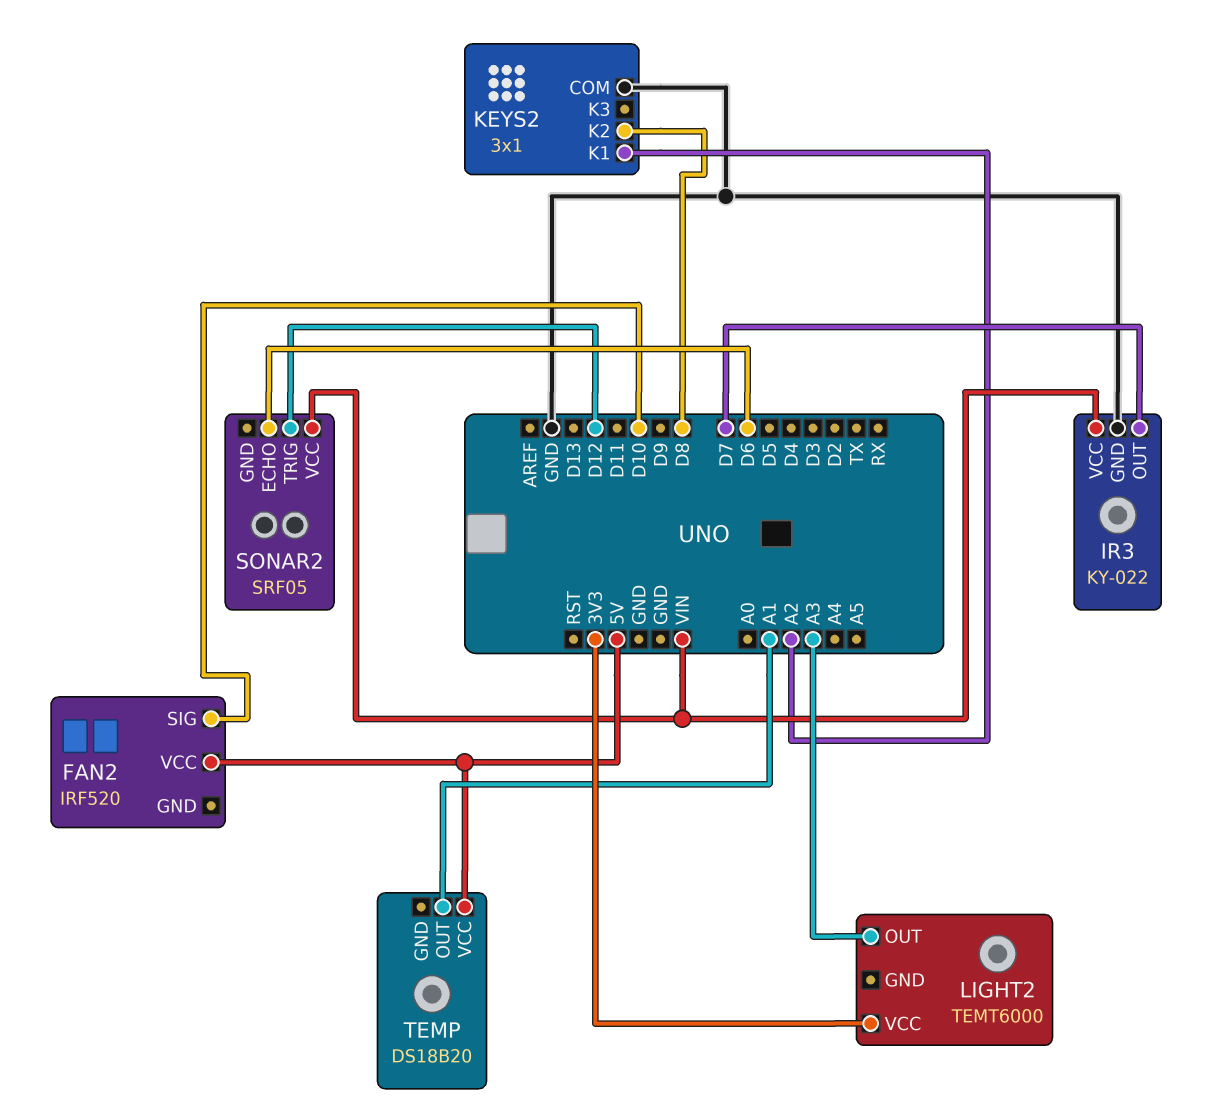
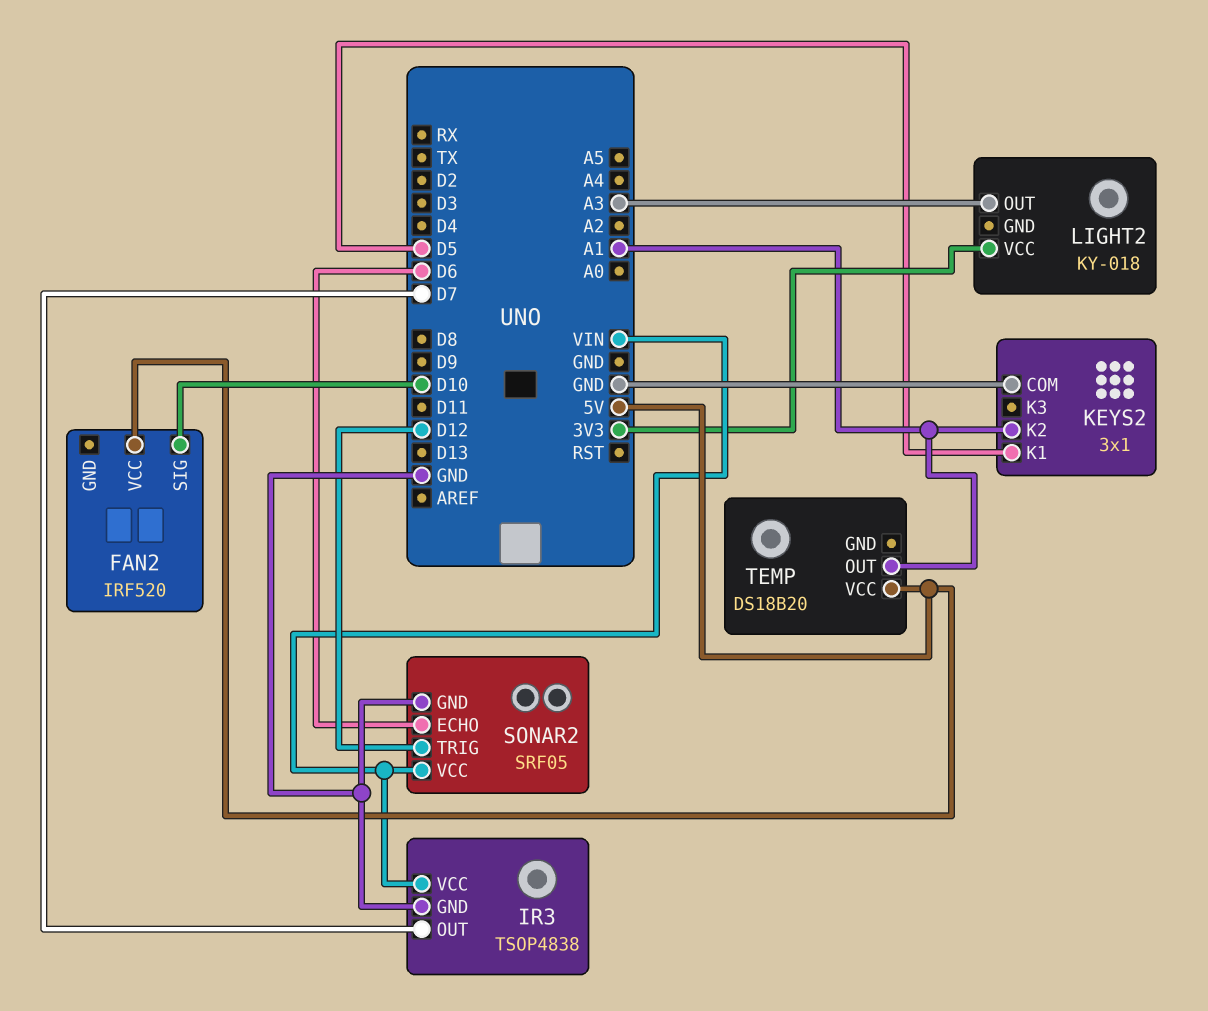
IR3: KY-022 -> TSOP4838
KEYS2 pin K1: A2 -> D5
KEYS2 pin K2: D8 -> A1
LIGHT2: TEMT6000 -> KY-018
SONAR2 pin GND: none -> GND

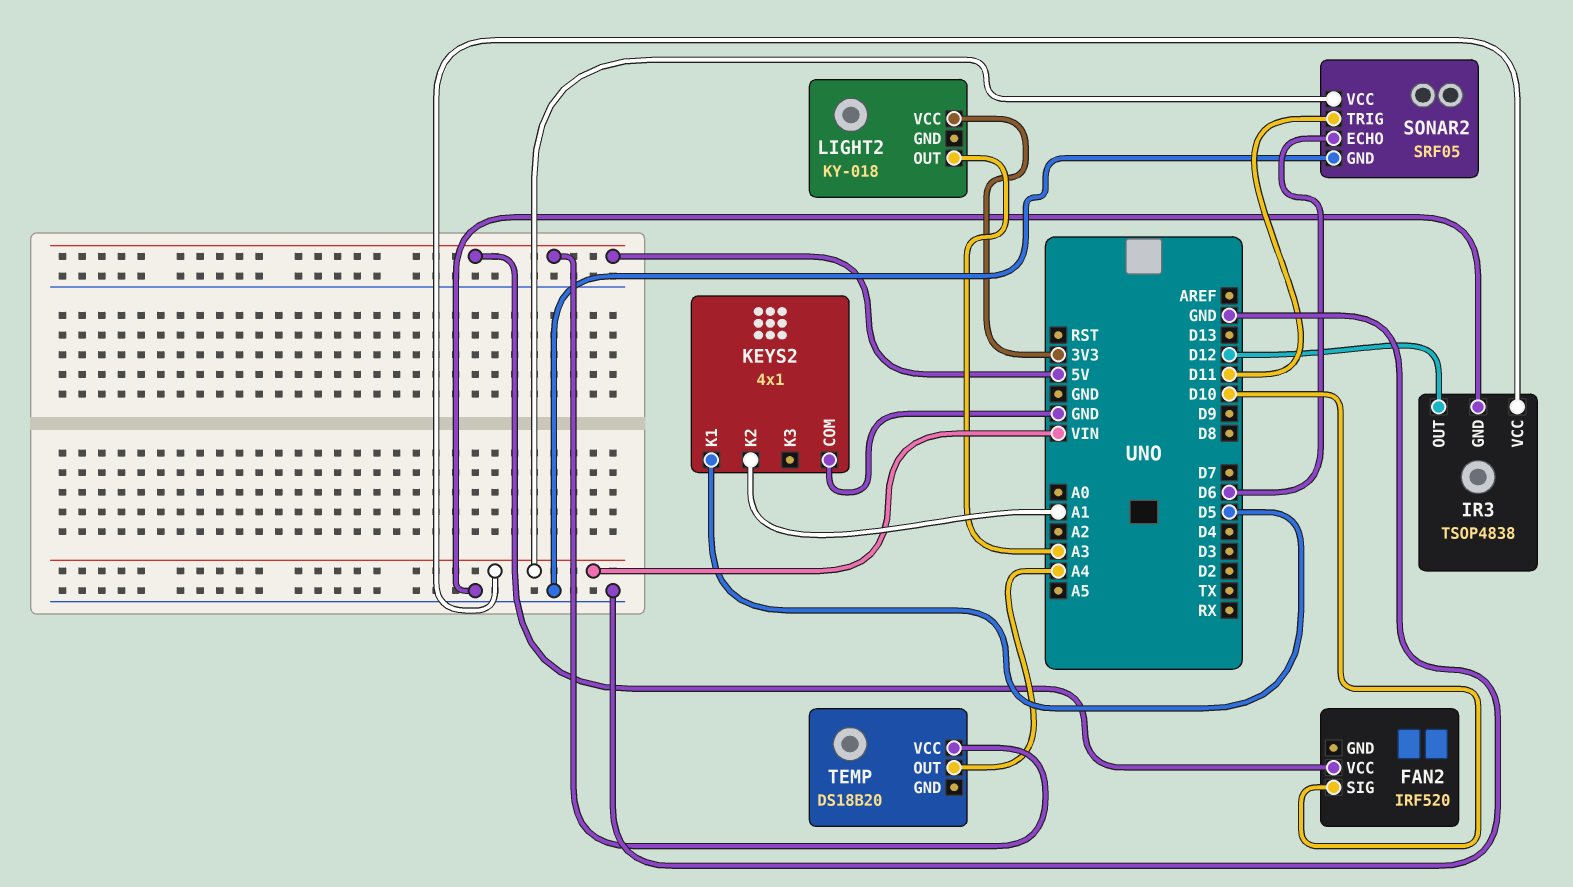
IR3 pin OUT: D7 -> D12
KEYS2: 3x1 -> 4x1
SONAR2 pin TRIG: D12 -> D11
TEMP pin OUT: A1 -> A4

